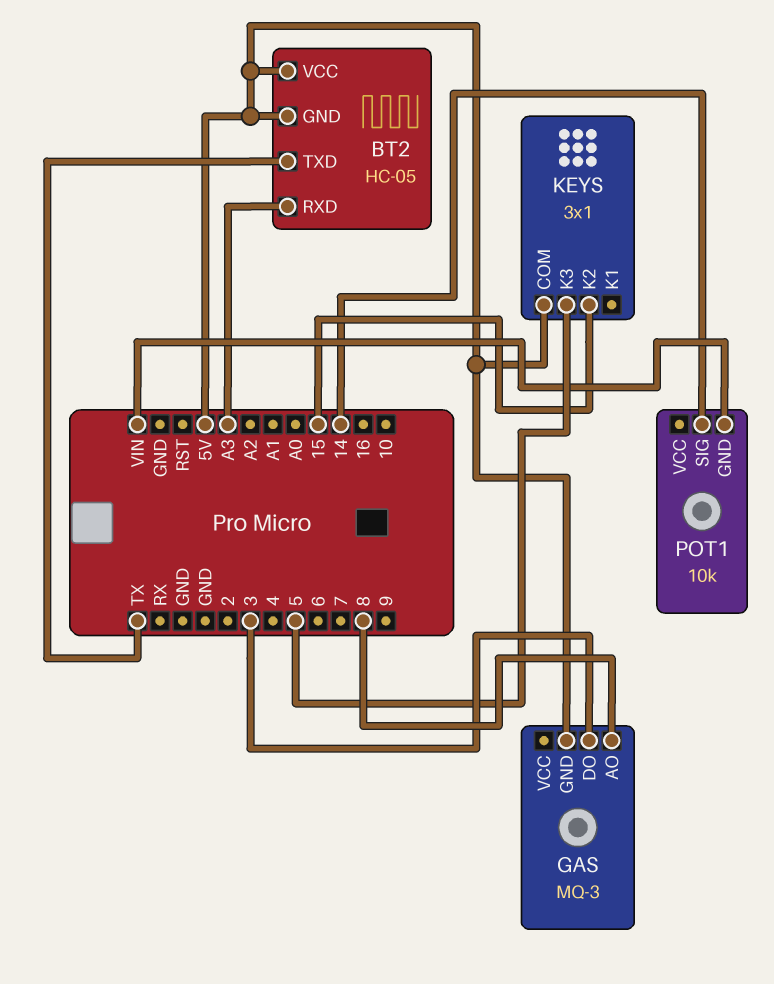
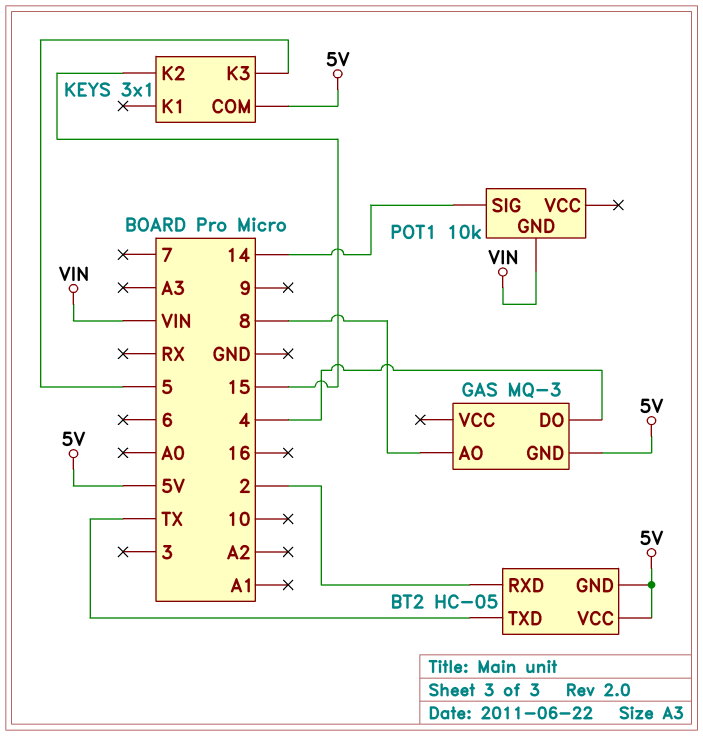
BT2 pin RXD: A3 -> 2
GAS pin DO: 3 -> 4

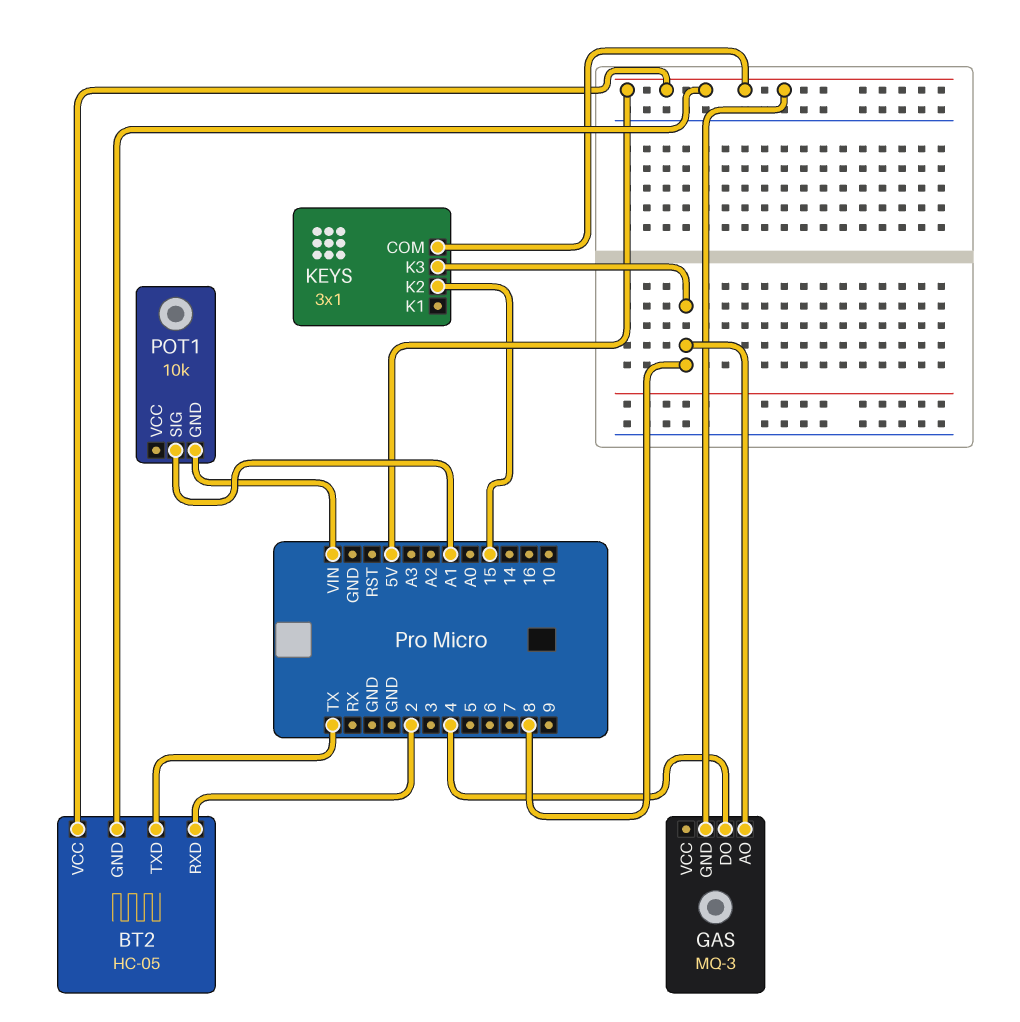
KEYS pin K3: 5 -> 8
POT1 pin SIG: 14 -> A1

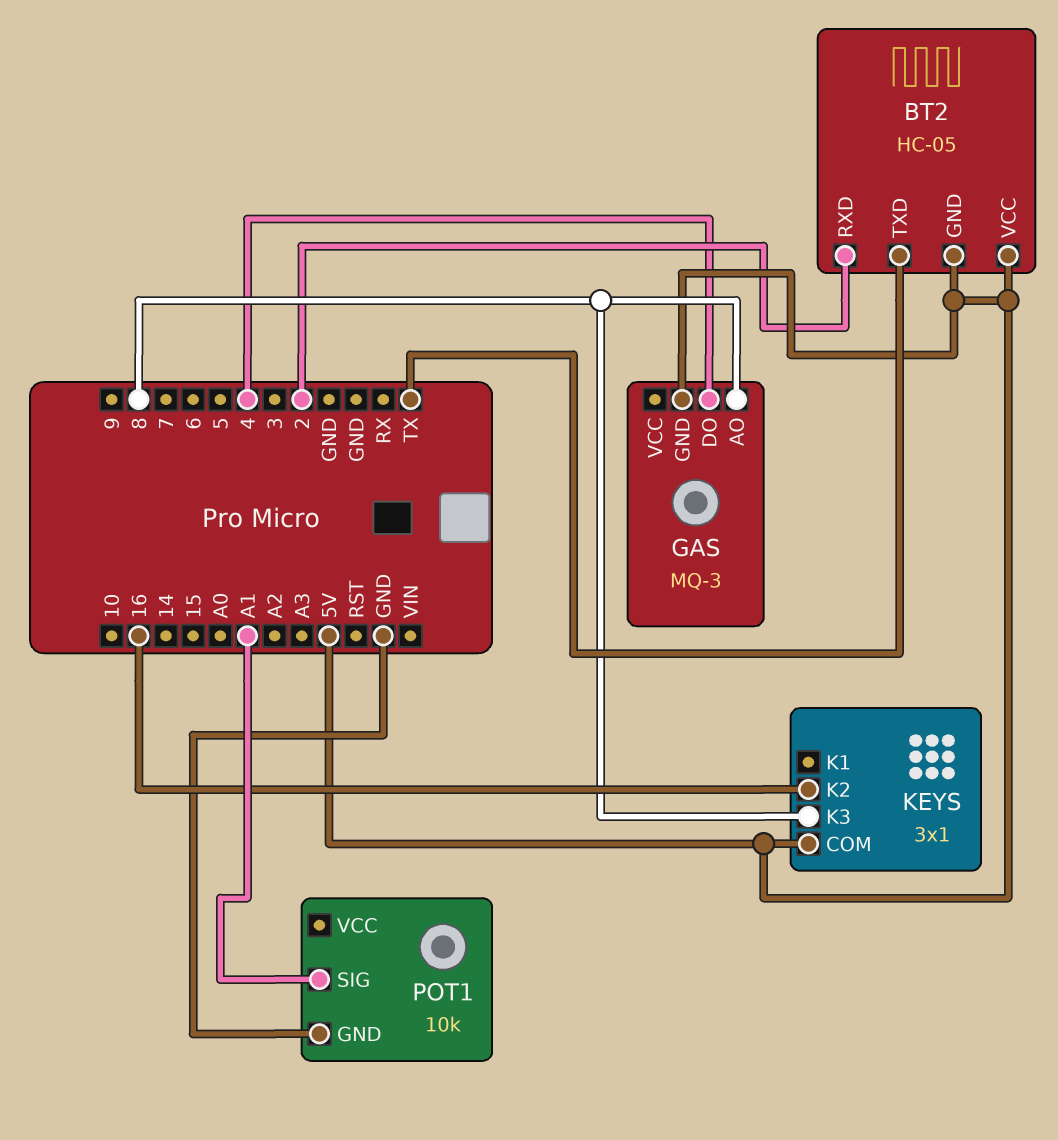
KEYS pin K2: 15 -> 16
POT1 pin GND: VIN -> GND

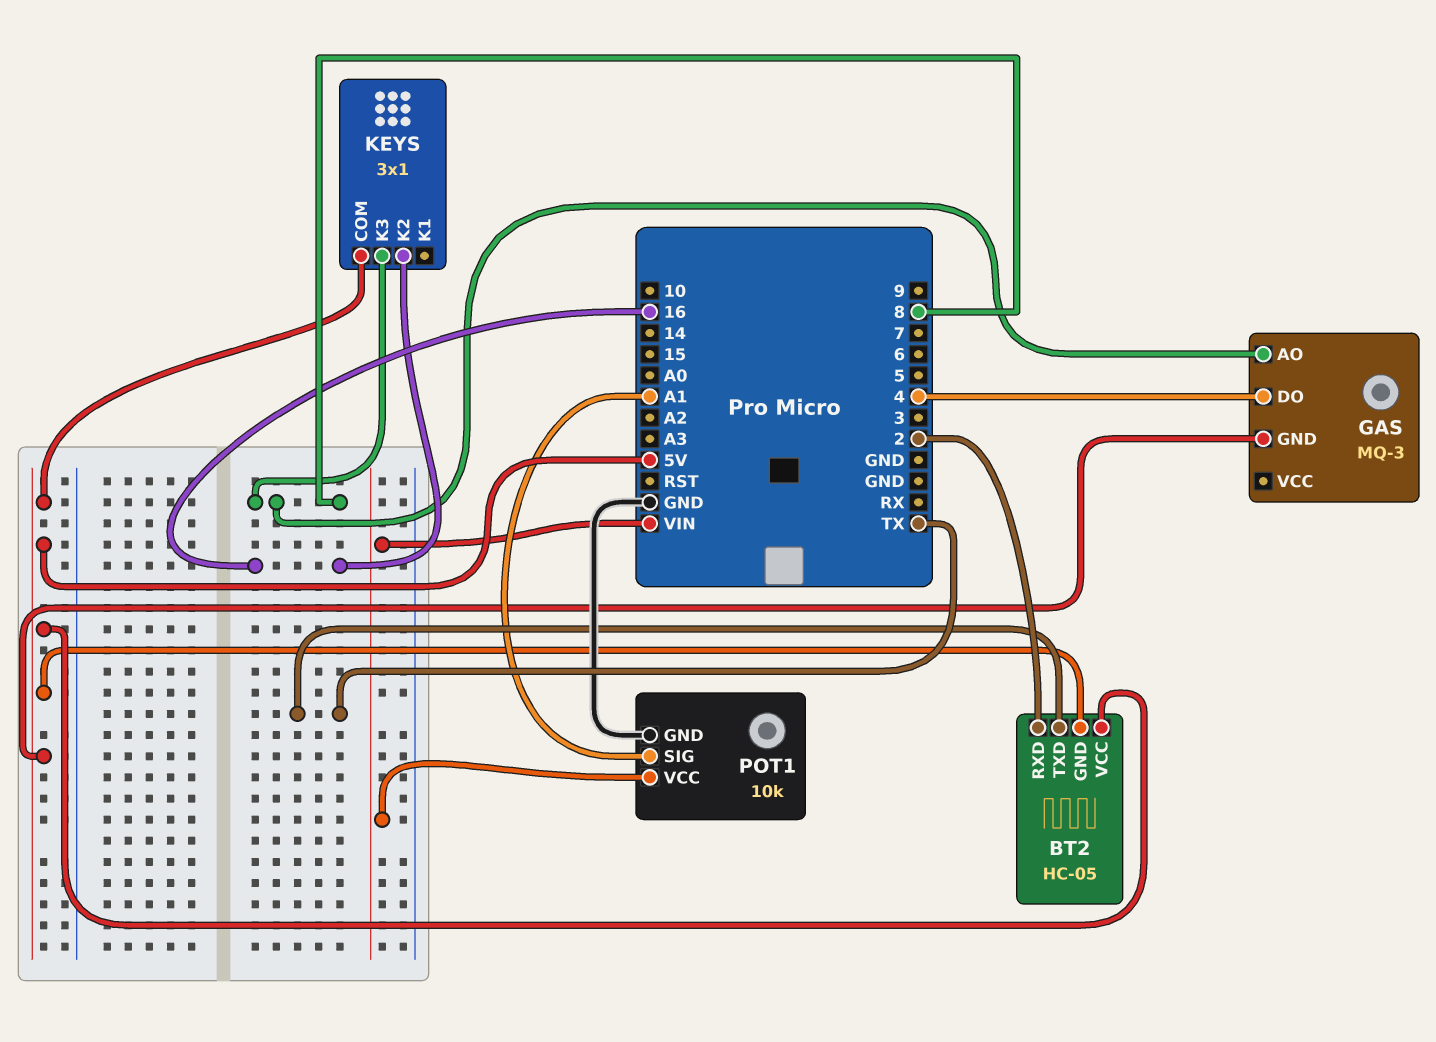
POT1 pin VCC: none -> VIN

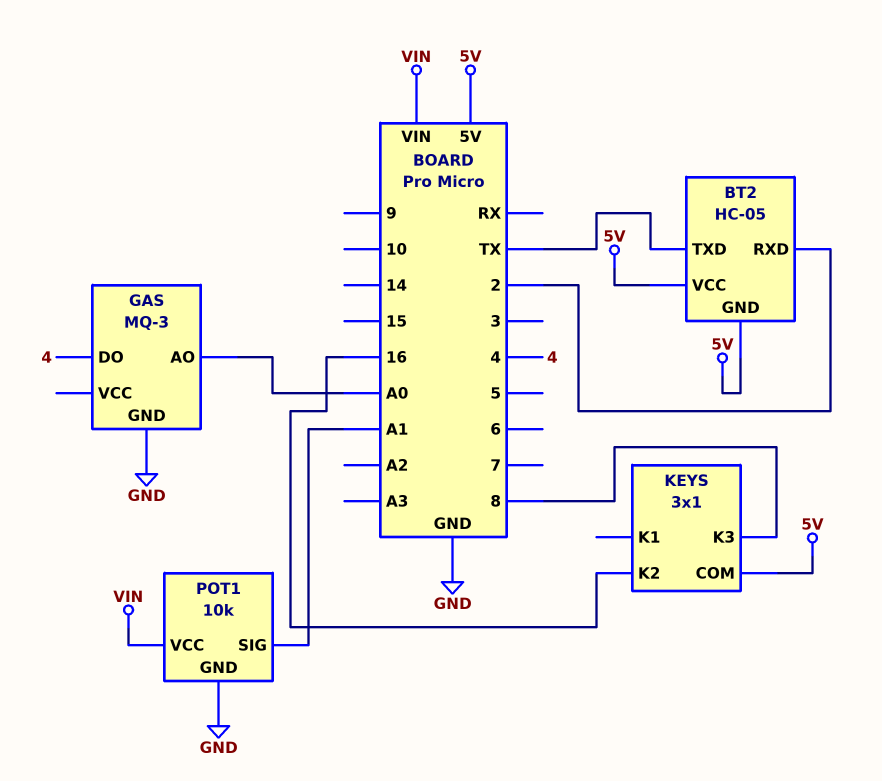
GAS pin AO: 8 -> A0
GAS pin GND: 5V -> GND

